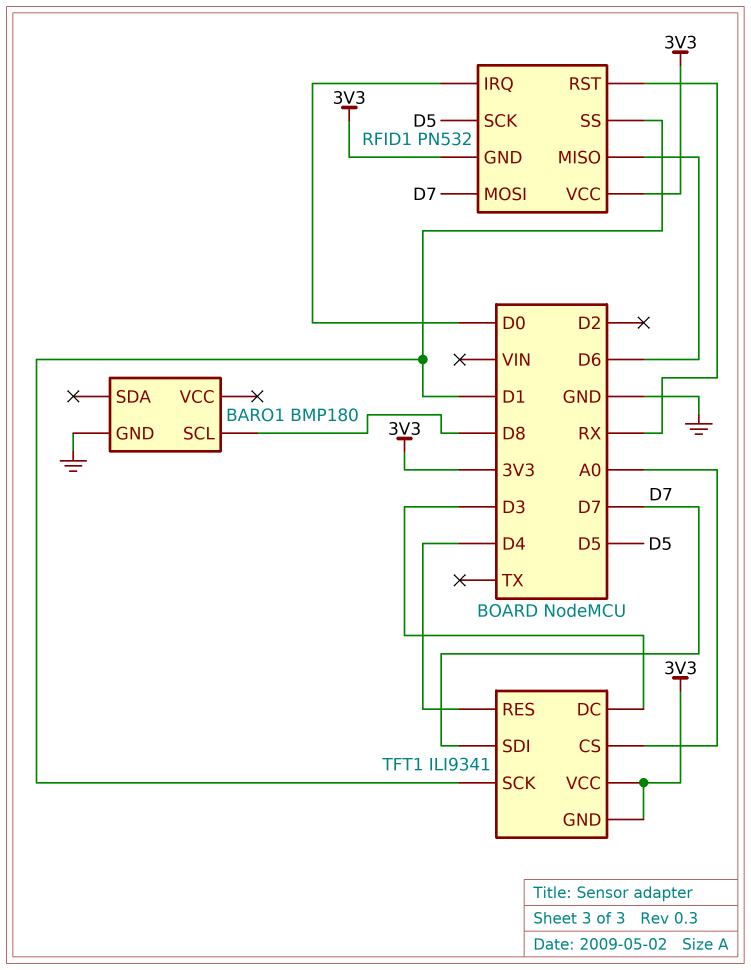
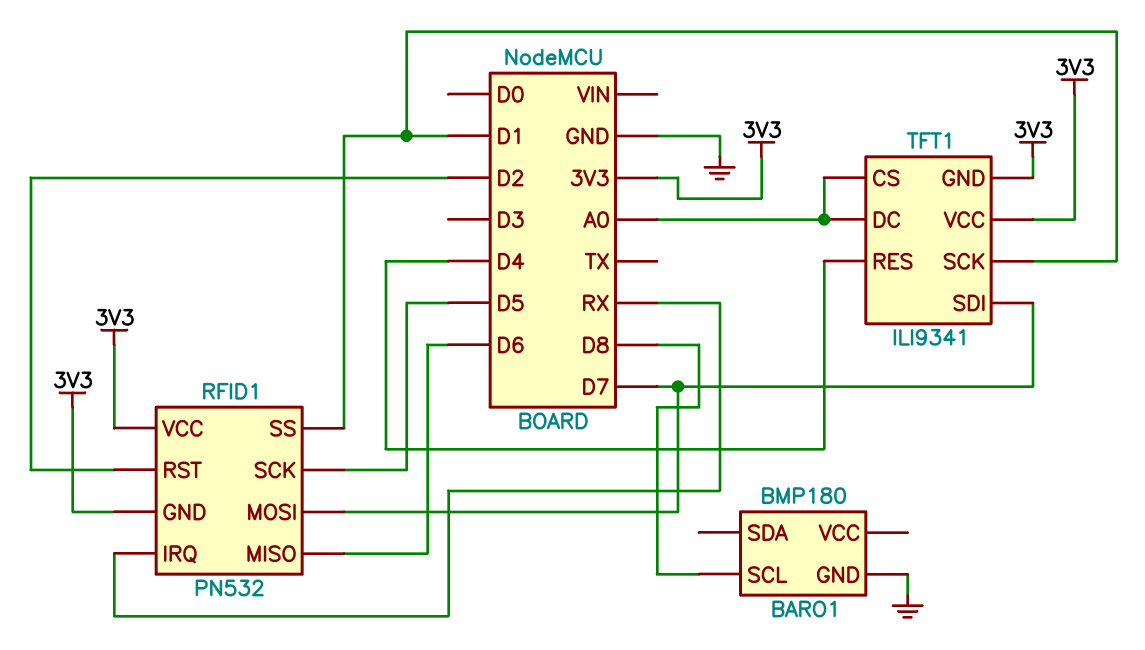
RFID1 pin IRQ: D0 -> RX
RFID1 pin RST: RX -> D2
TFT1 pin DC: D3 -> A0

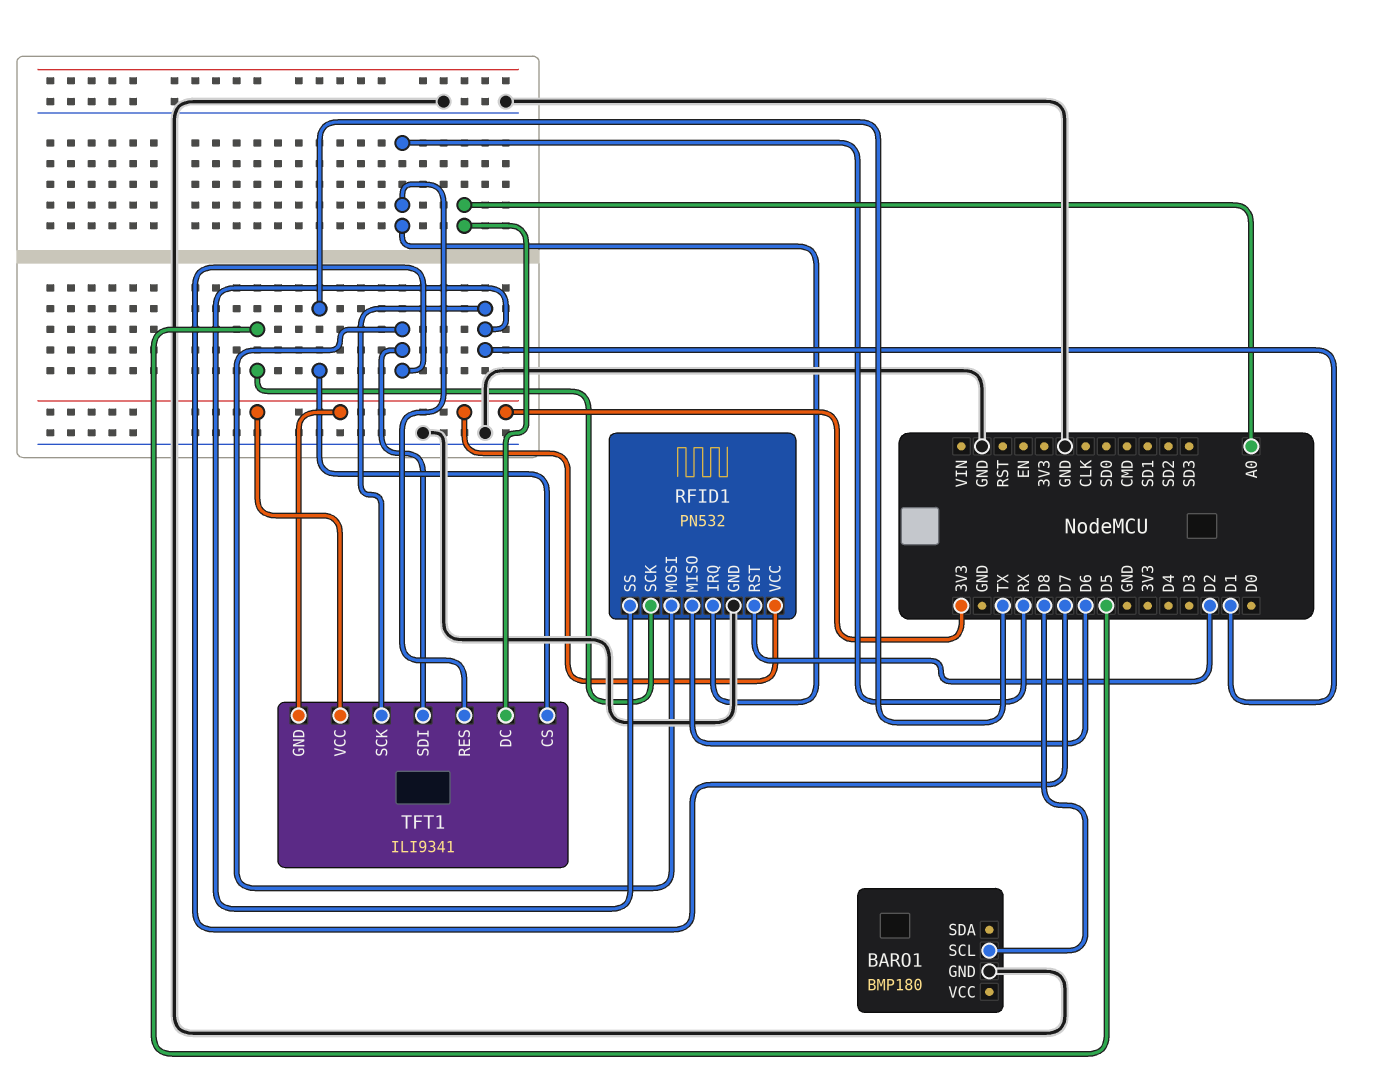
RFID1 pin GND: 3V3 -> GND
TFT1 pin CS: A0 -> TX
TFT1 pin RES: D4 -> RX

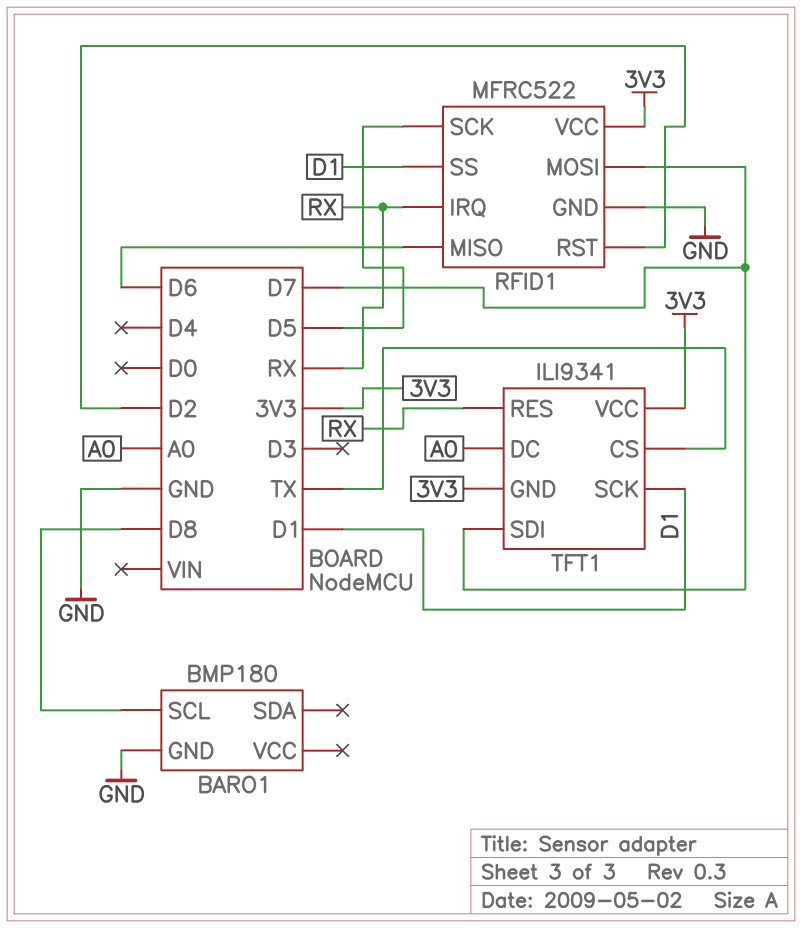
RFID1: PN532 -> MFRC522

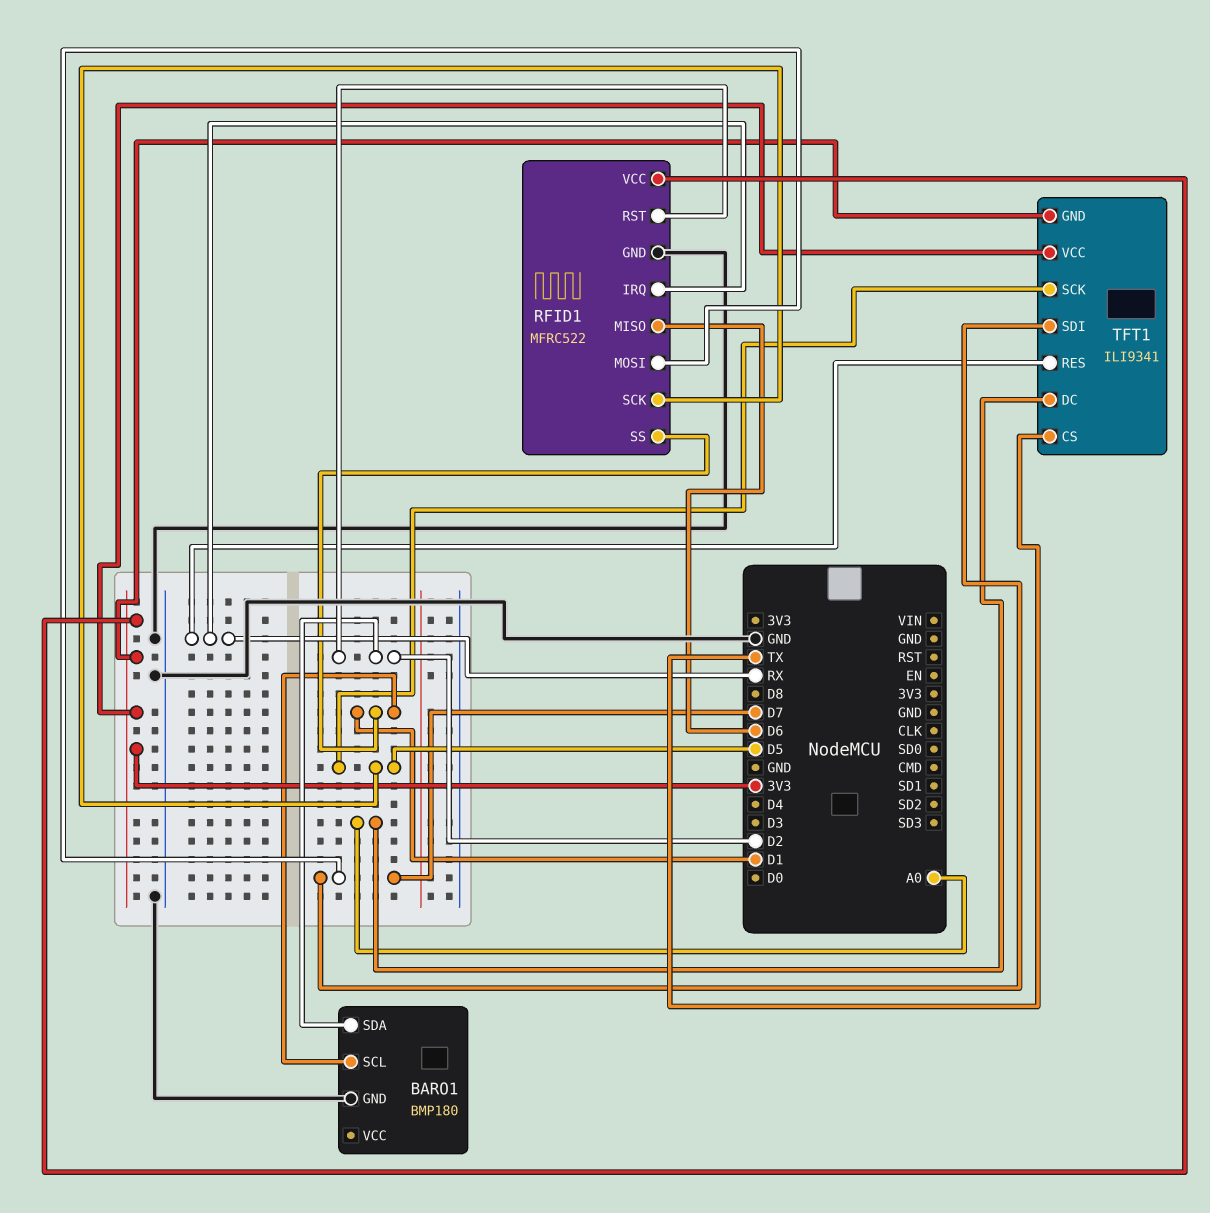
BARO1 pin SCL: D8 -> D1
BARO1 pin SDA: none -> D2
TFT1 pin SCK: D1 -> D5

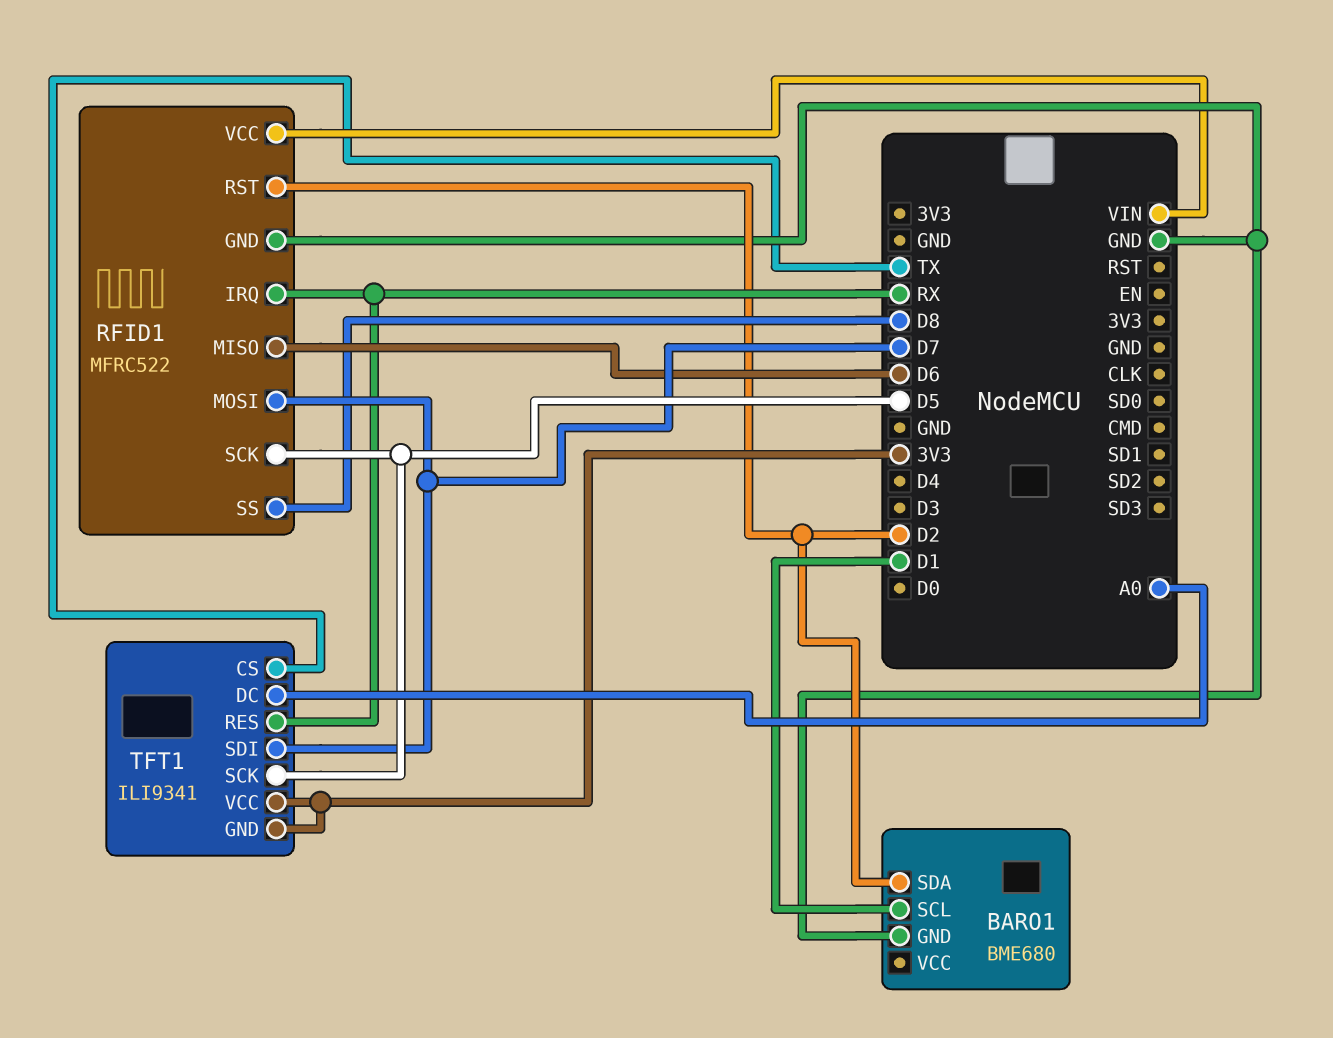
BARO1: BMP180 -> BME680
RFID1 pin SS: D1 -> D8
RFID1 pin VCC: 3V3 -> VIN

